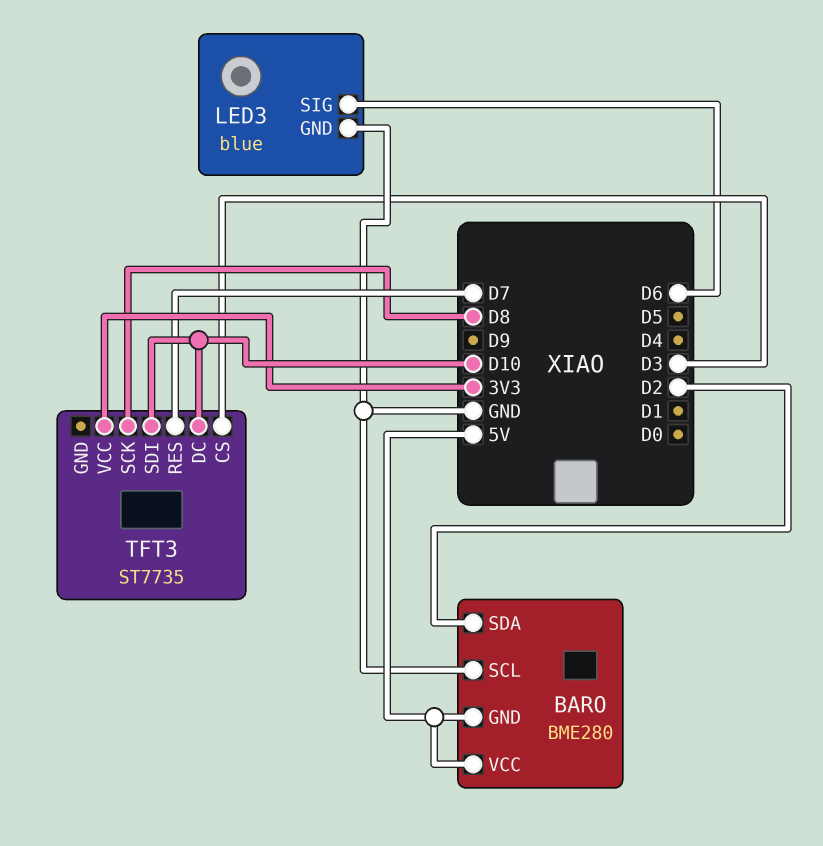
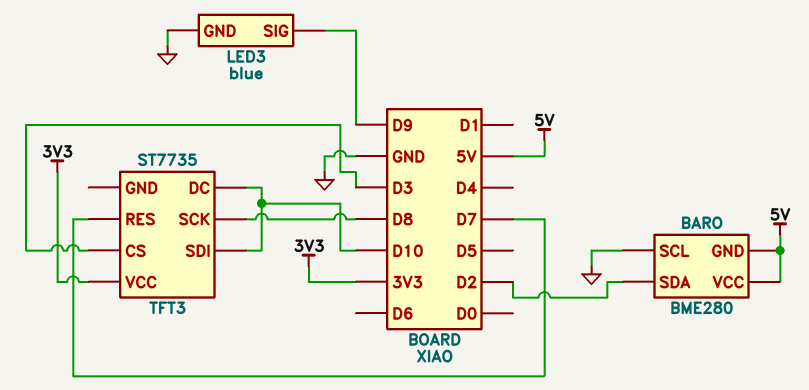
LED3 pin SIG: D6 -> D9

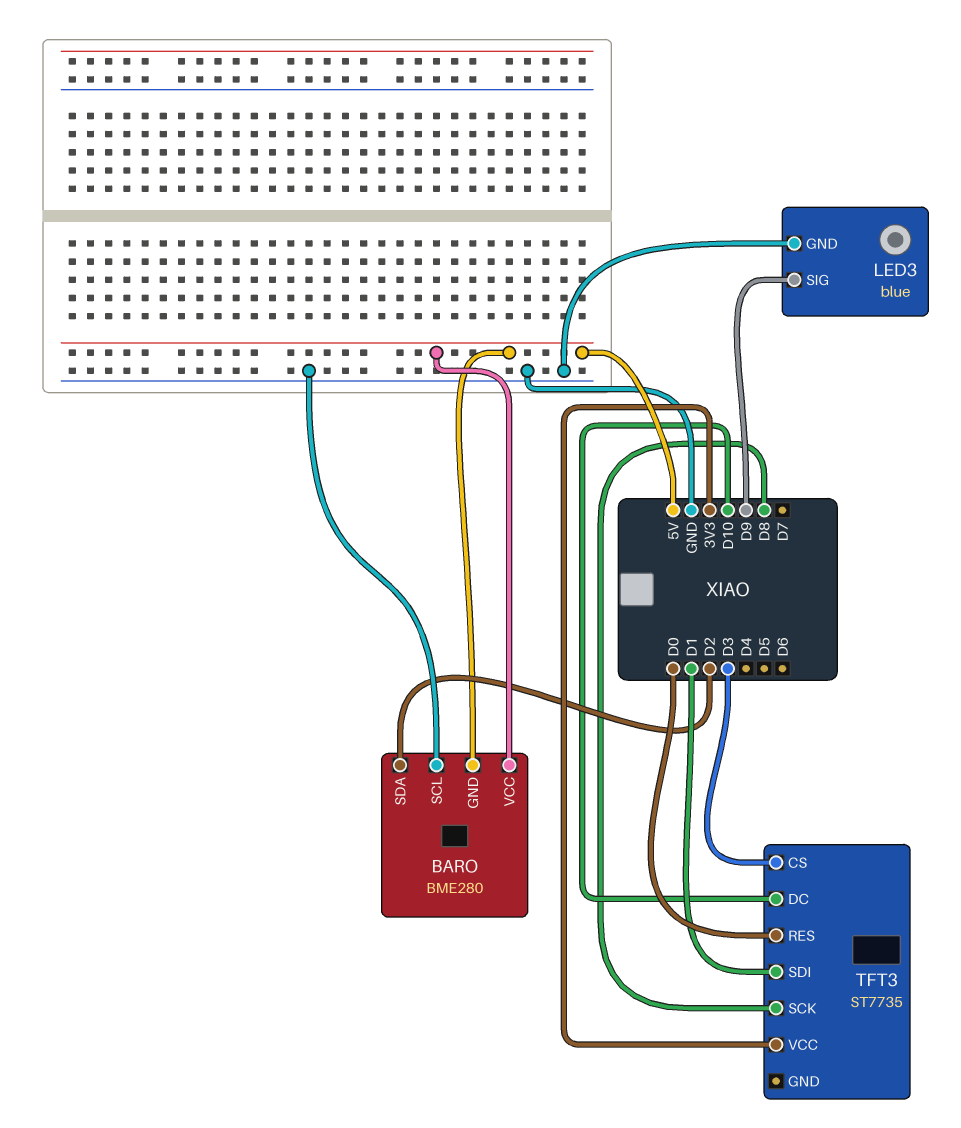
TFT3 pin RES: D7 -> D0
TFT3 pin SDI: D10 -> D1

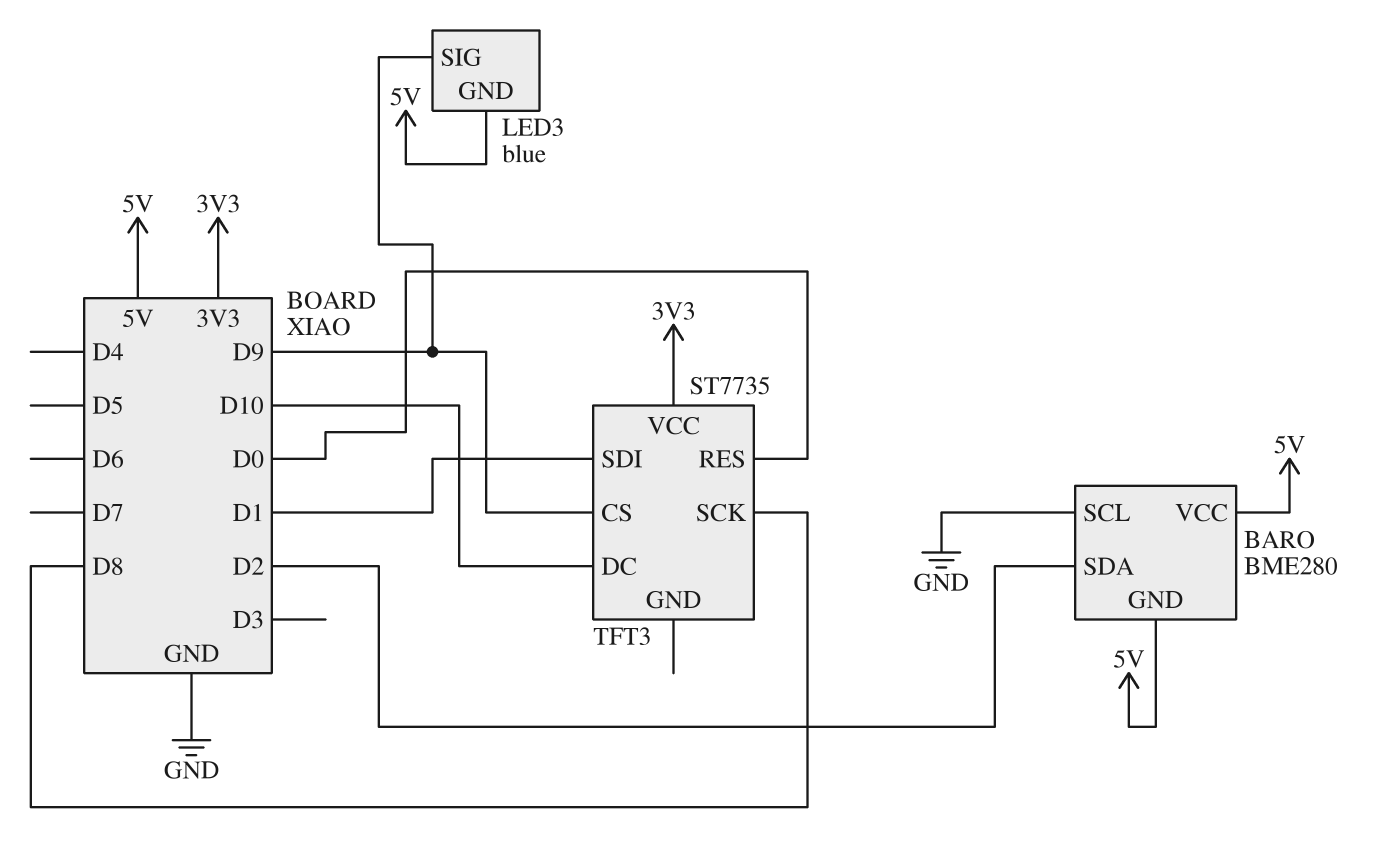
LED3 pin GND: GND -> 5V
TFT3 pin CS: D3 -> D9

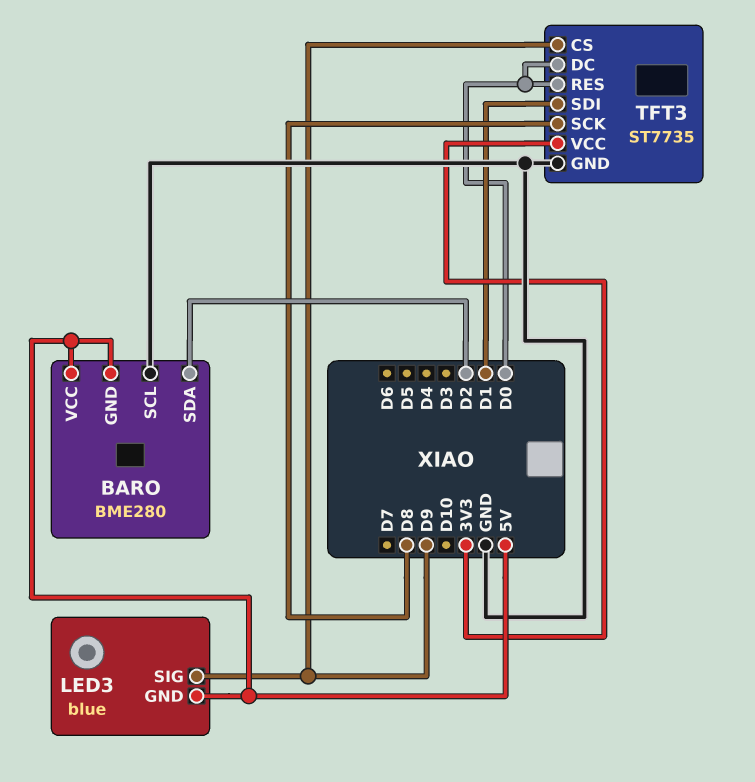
TFT3 pin DC: D10 -> D0
TFT3 pin GND: none -> GND

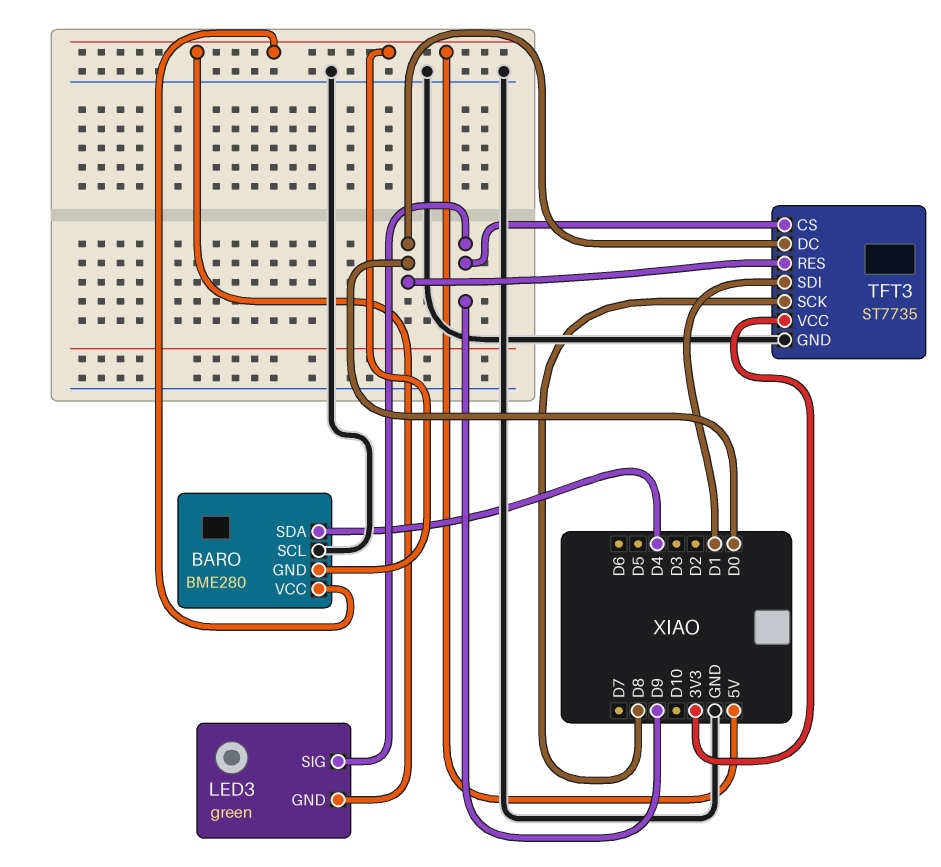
BARO pin SDA: D2 -> D4
LED3: blue -> green

